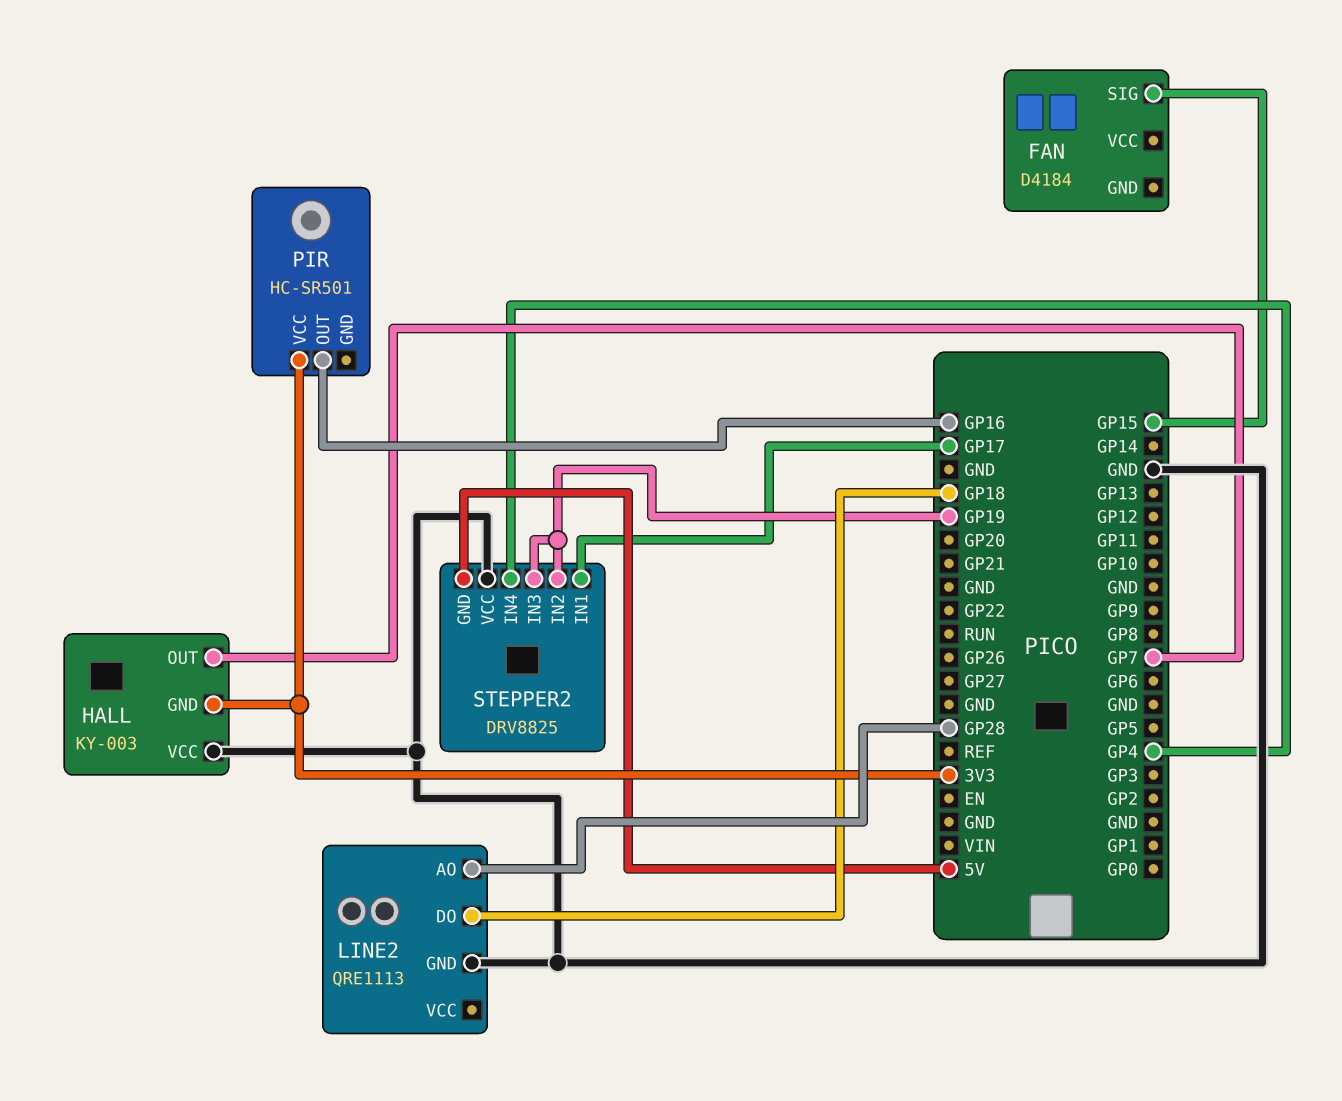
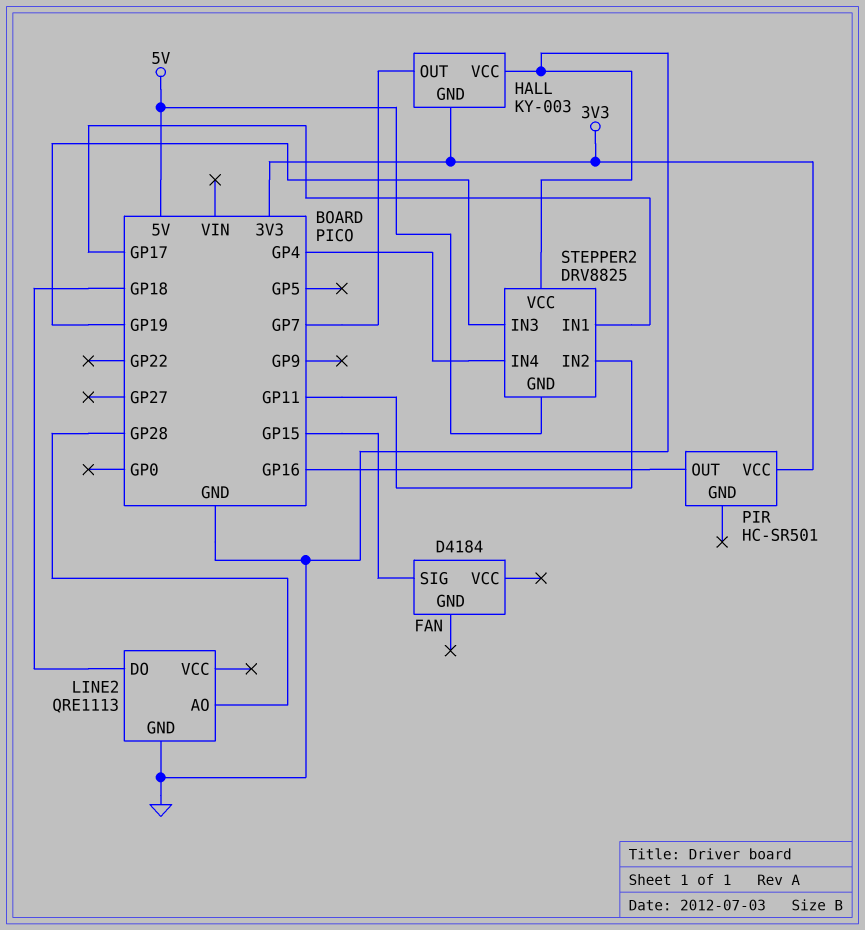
STEPPER2 pin IN2: GP19 -> GP11

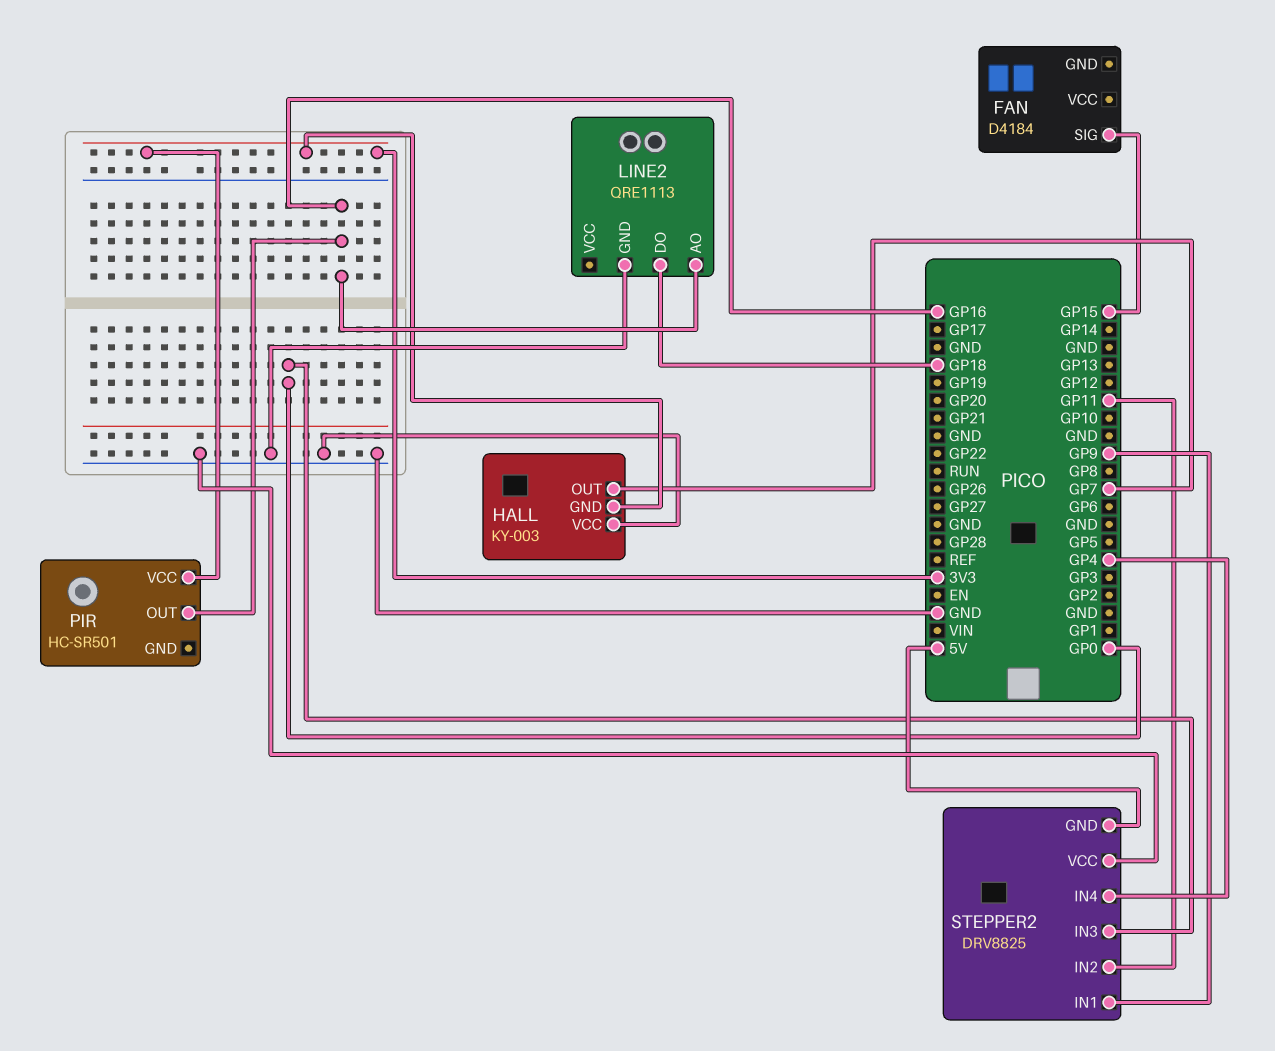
LINE2 pin AO: GP28 -> GP16
STEPPER2 pin IN1: GP17 -> GP9
STEPPER2 pin IN3: GP19 -> GP0

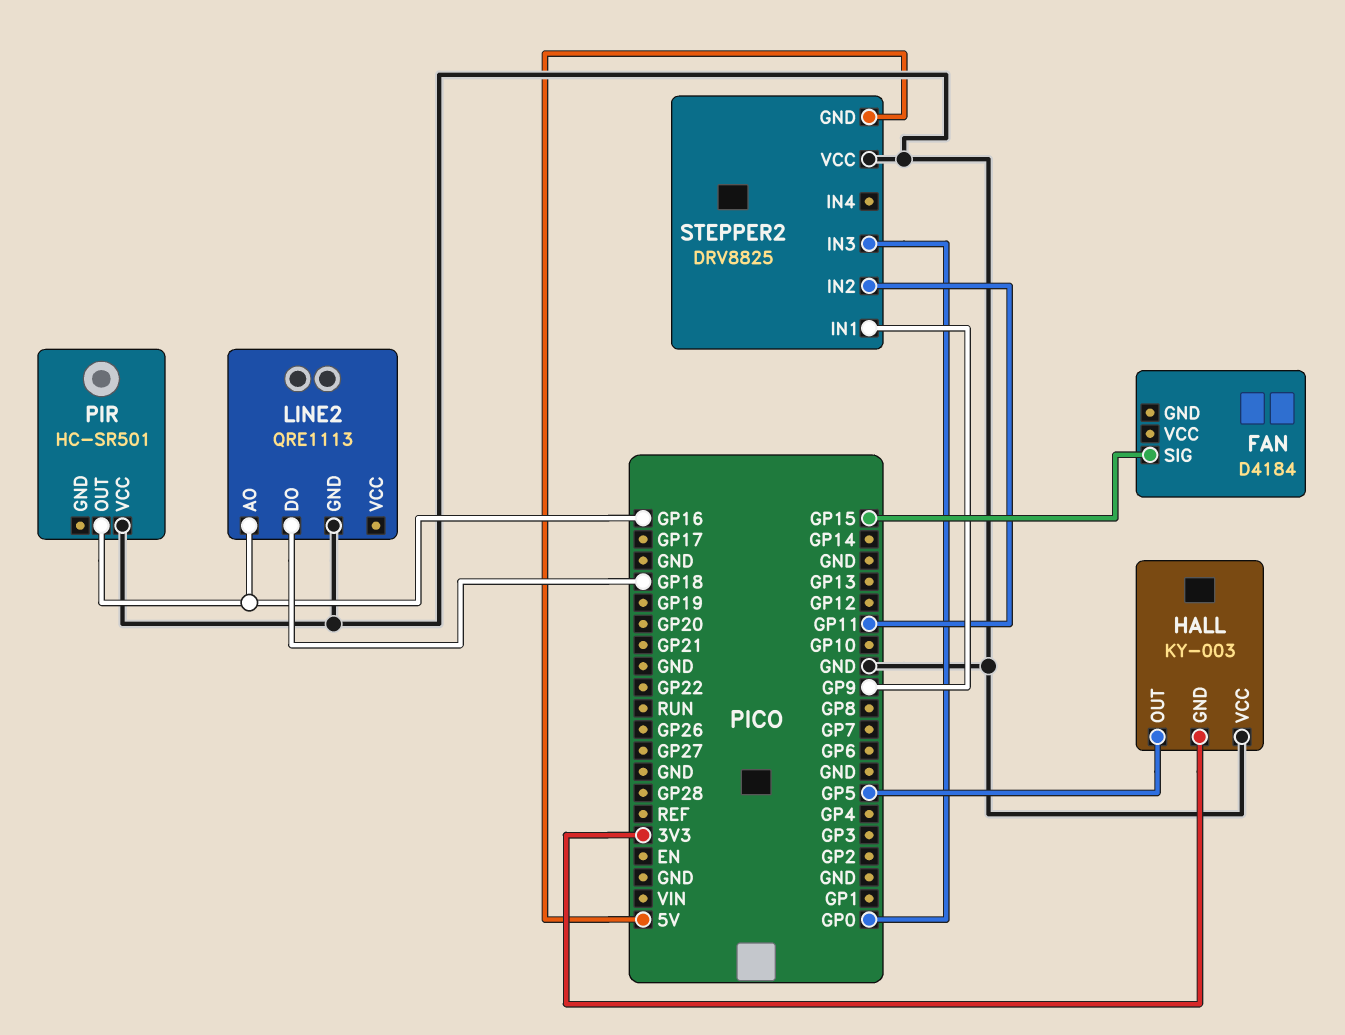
HALL pin OUT: GP7 -> GP5
PIR pin VCC: 3V3 -> GND
STEPPER2 pin IN4: GP4 -> none

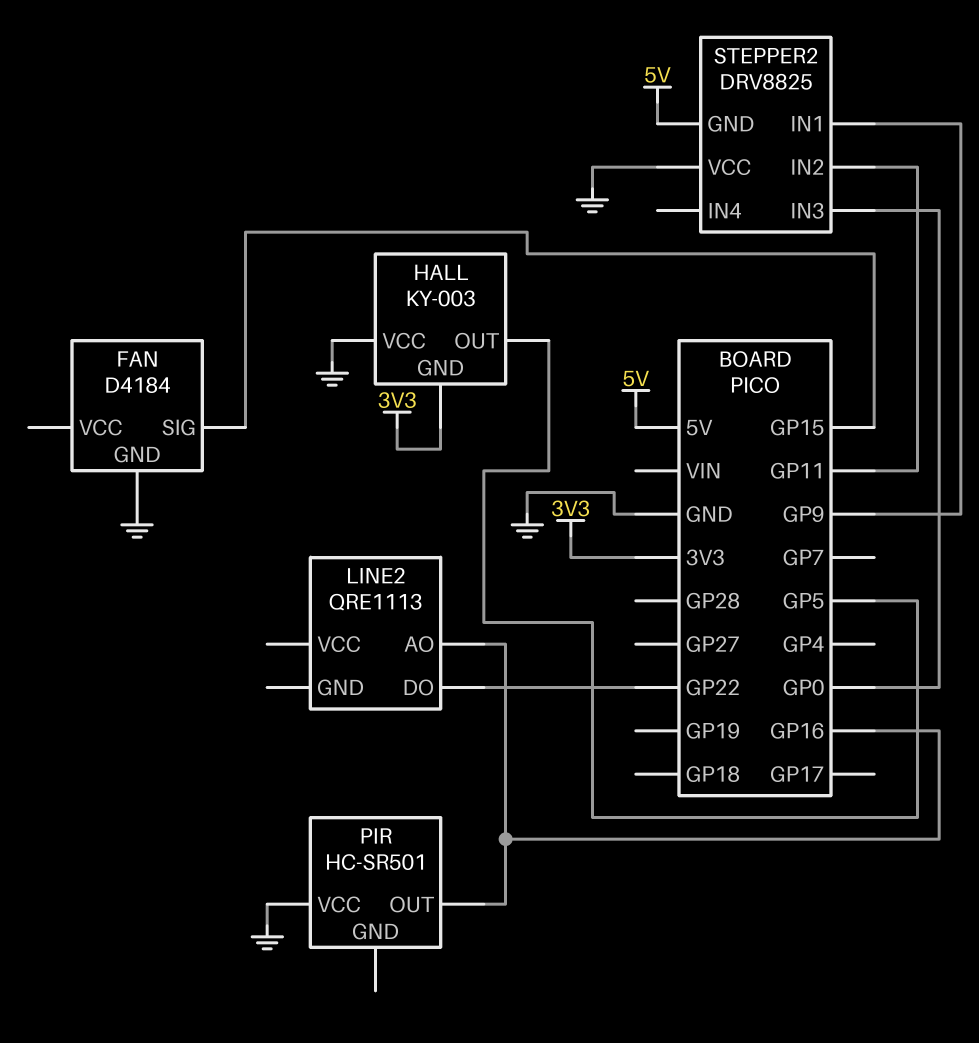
FAN pin GND: none -> GND
LINE2 pin DO: GP18 -> GP22
LINE2 pin GND: GND -> none

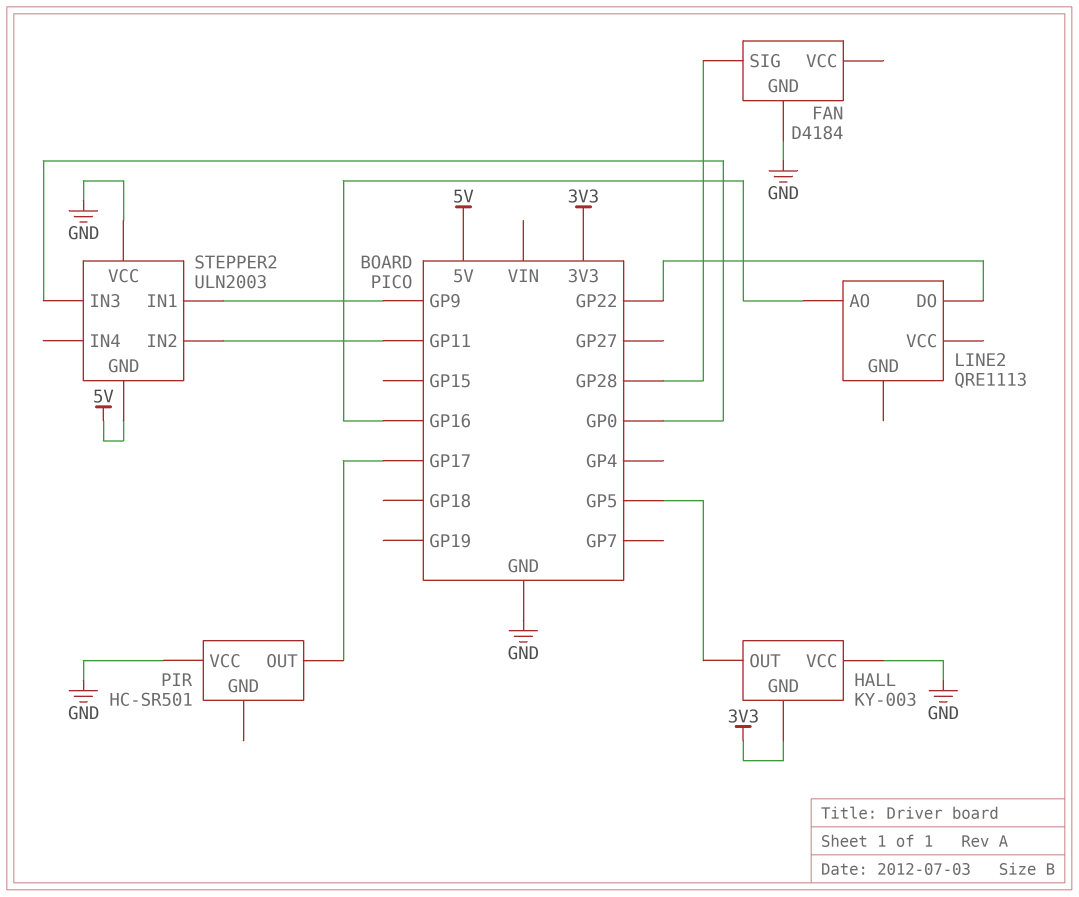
FAN pin SIG: GP15 -> GP28
PIR pin OUT: GP16 -> GP17
STEPPER2: DRV8825 -> ULN2003

